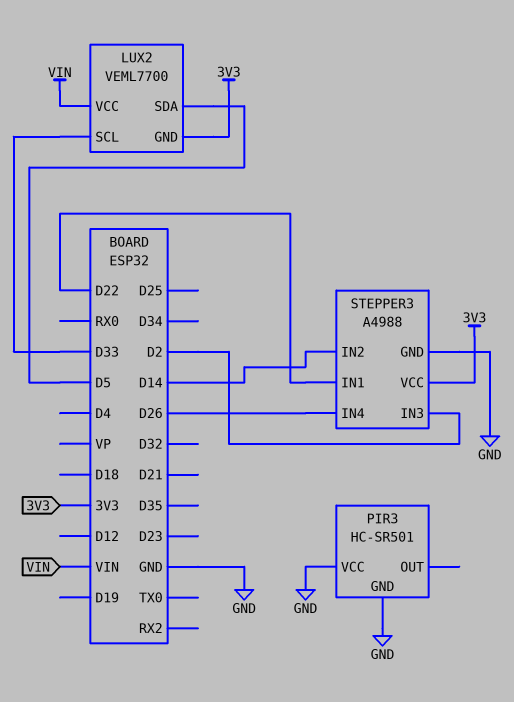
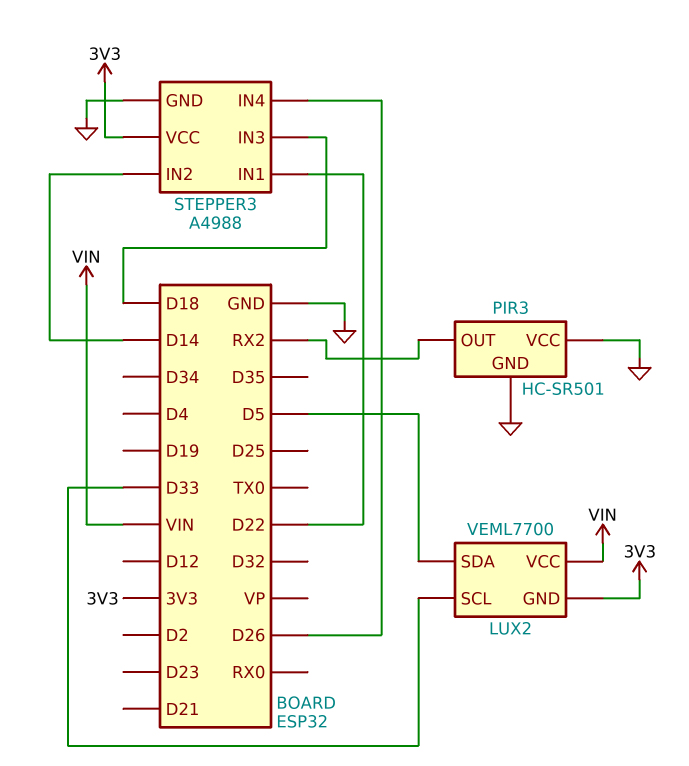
PIR3 pin OUT: none -> RX2
STEPPER3 pin IN3: D2 -> D18

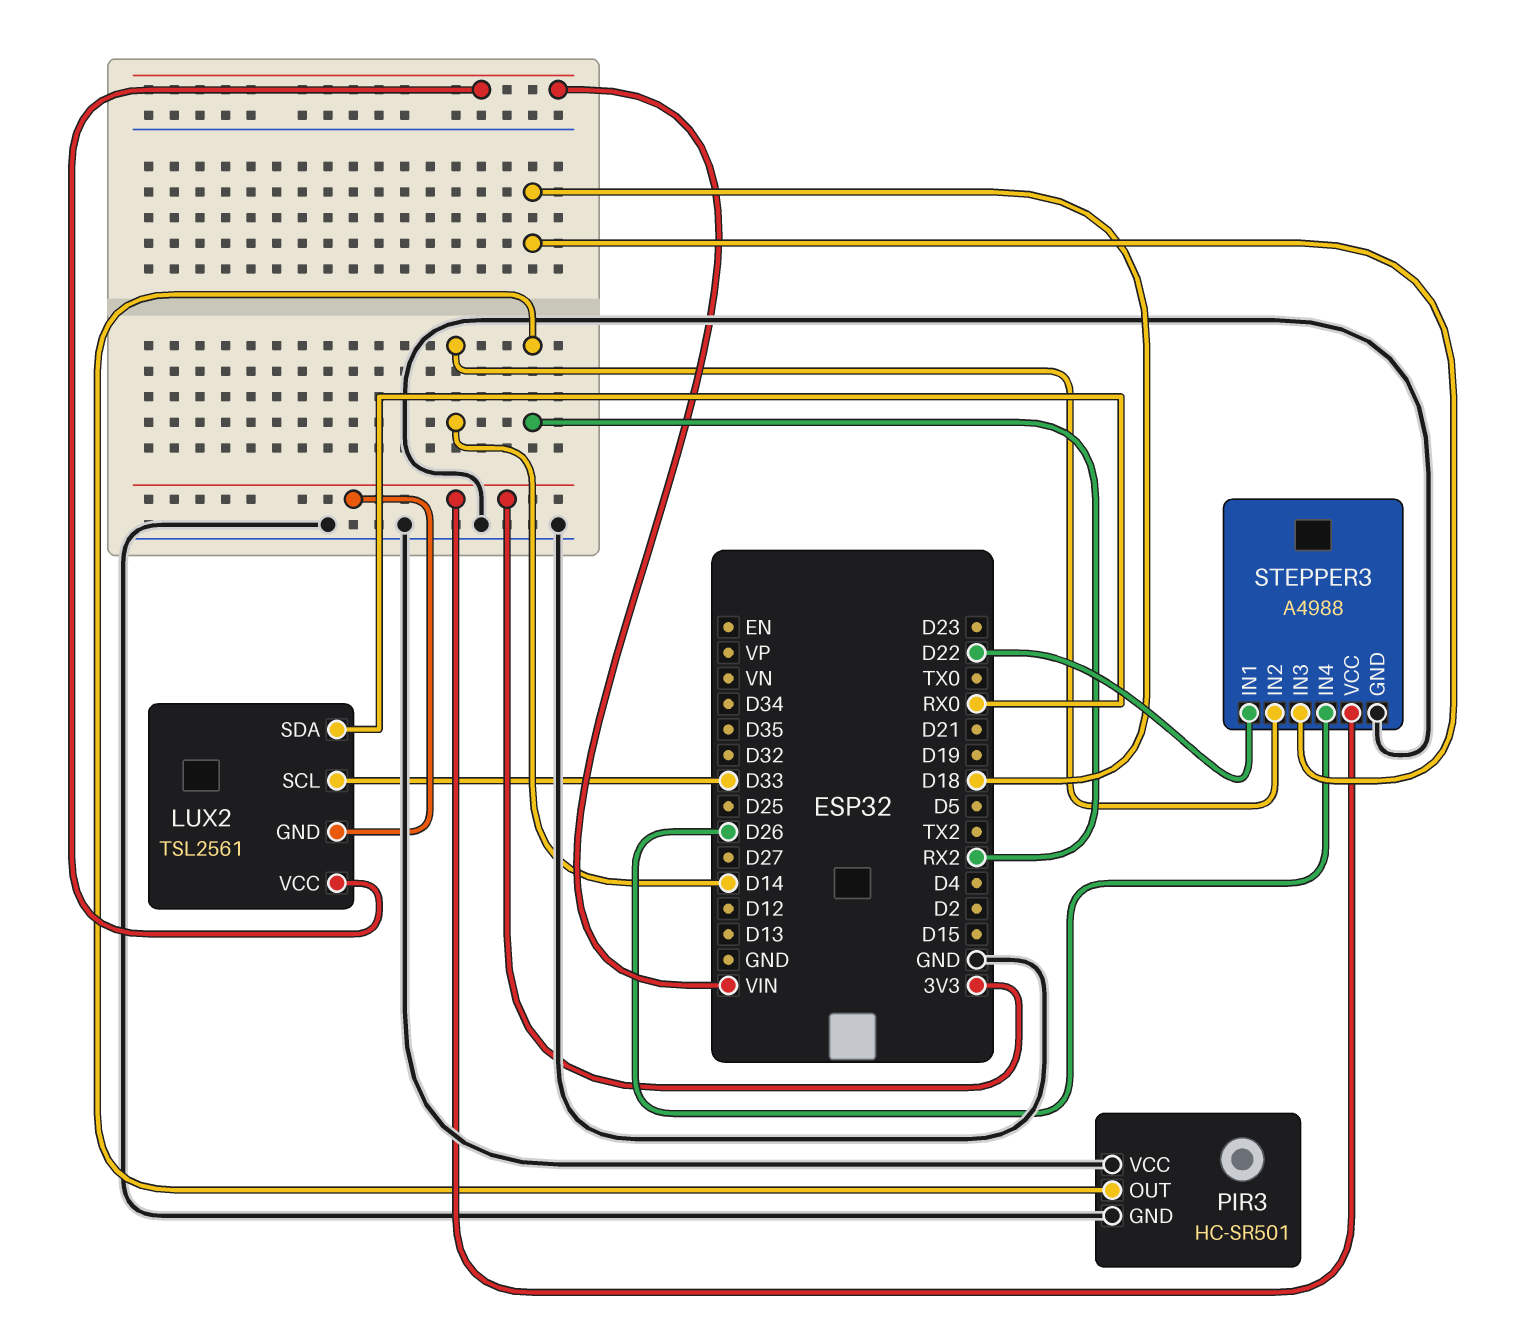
LUX2: VEML7700 -> TSL2561
LUX2 pin SDA: D5 -> RX0

